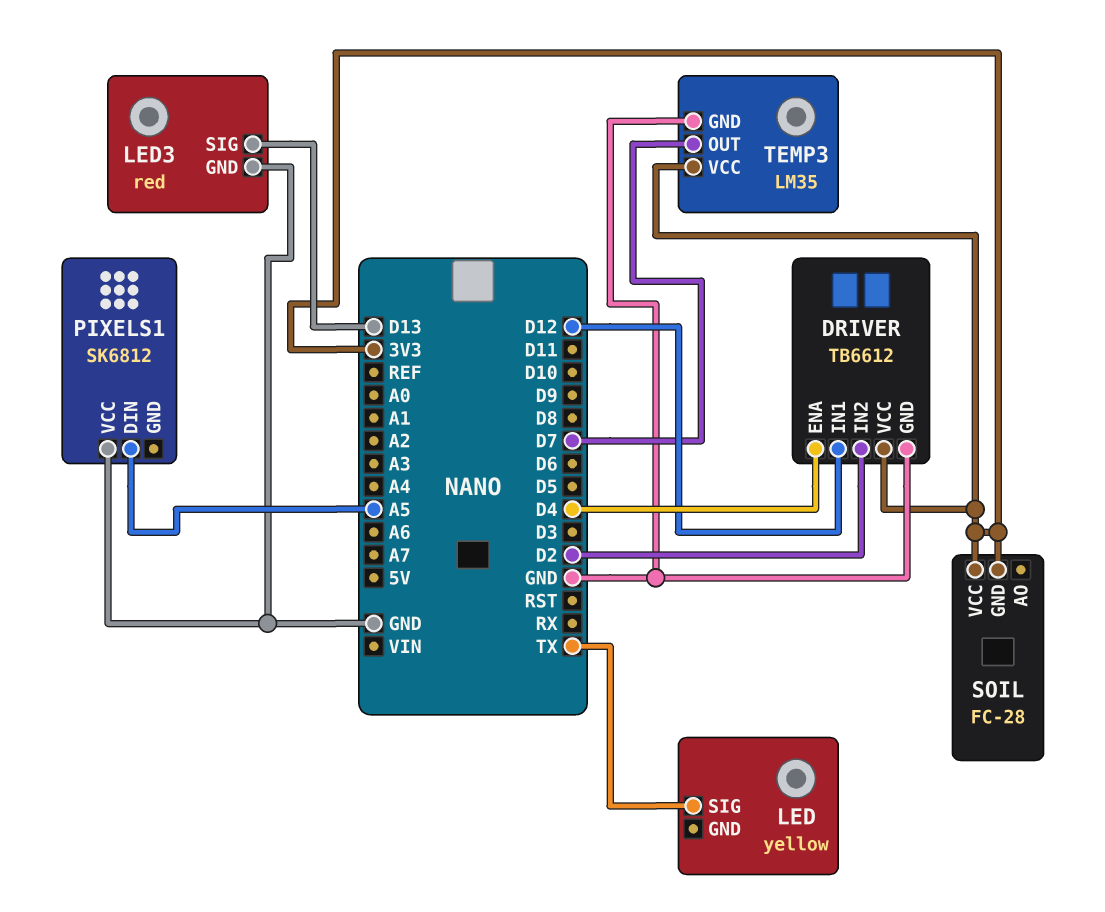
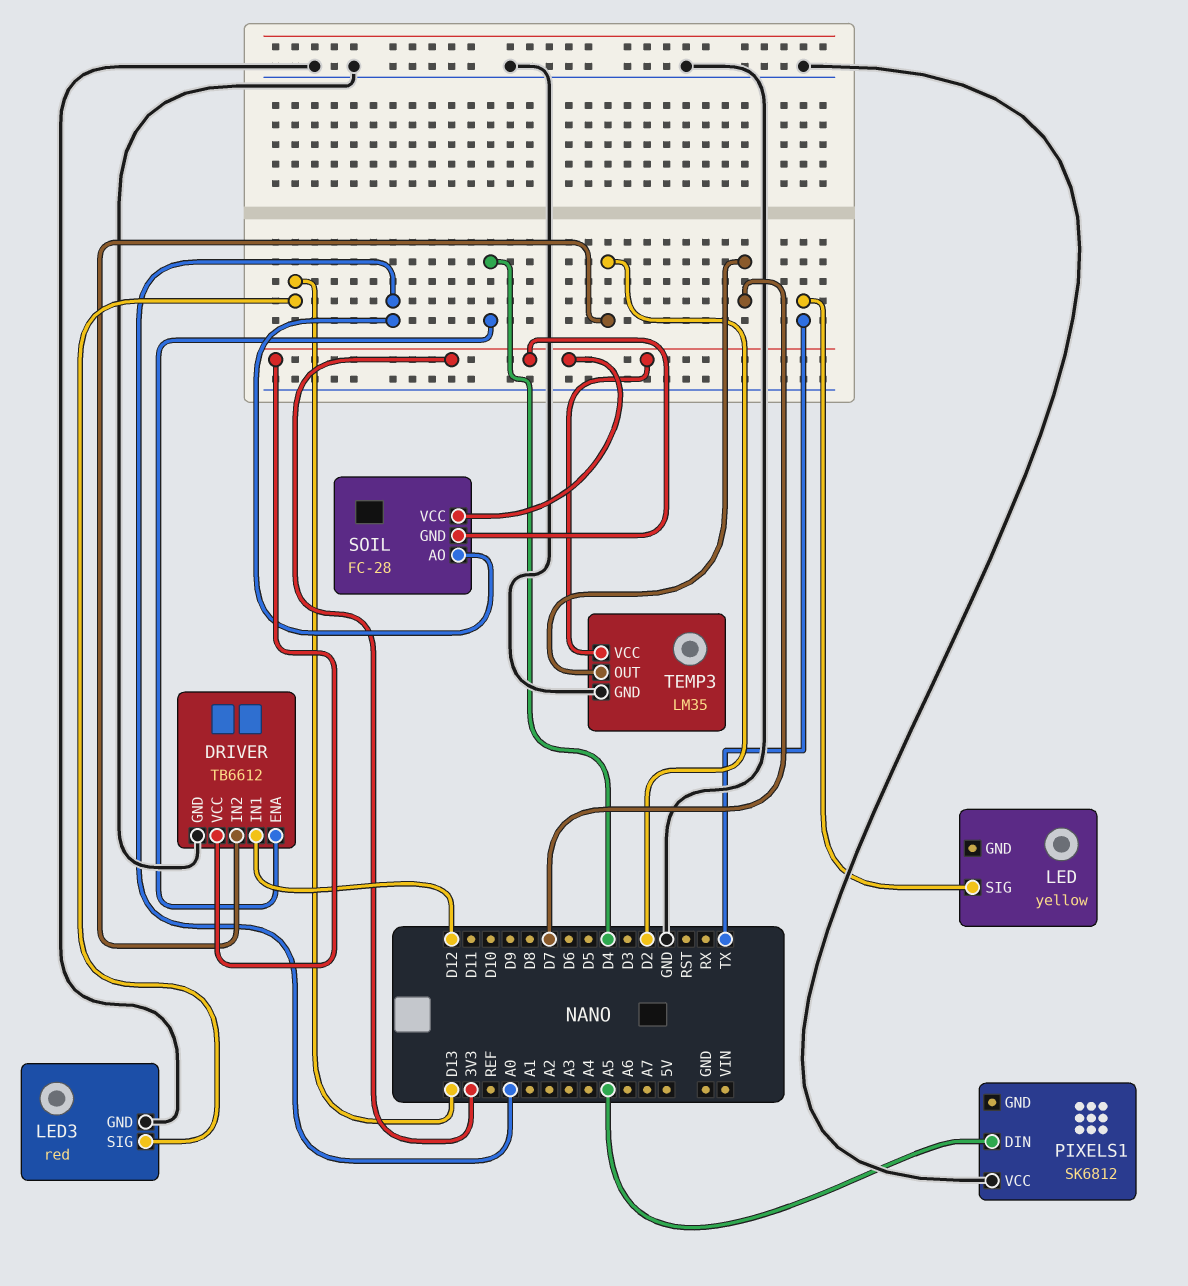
SOIL pin AO: none -> A0

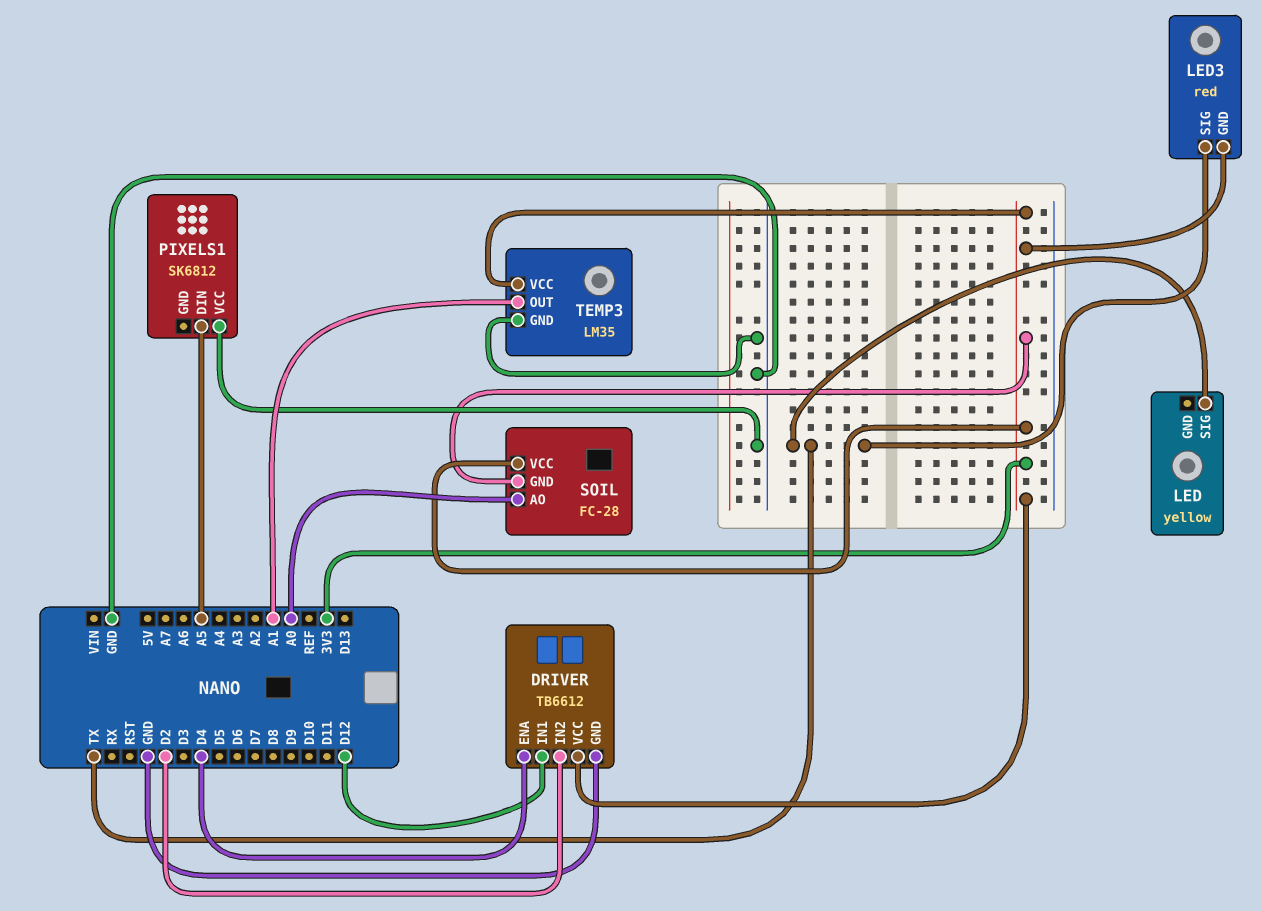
LED3 pin GND: GND -> 3V3
LED3 pin SIG: D13 -> TX
TEMP3 pin OUT: D7 -> A1

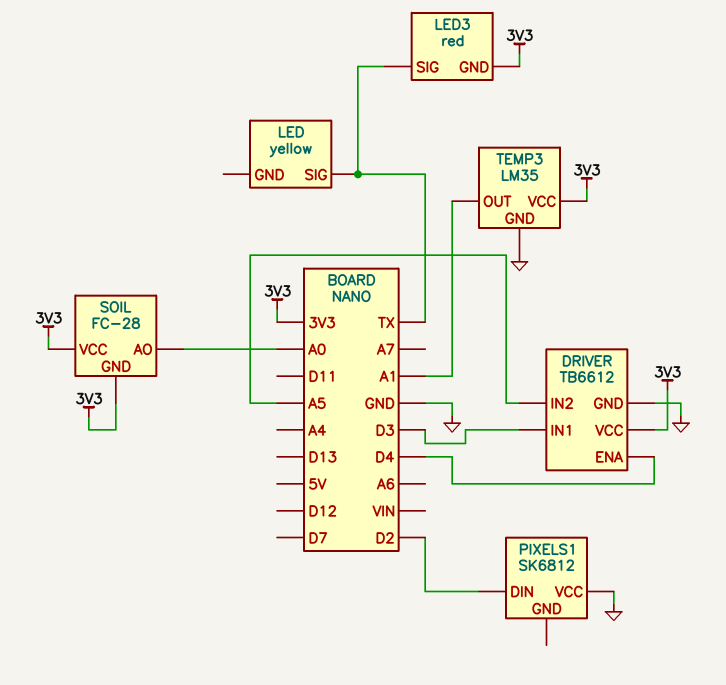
DRIVER pin IN1: D12 -> D3
DRIVER pin IN2: D2 -> A5
PIXELS1 pin DIN: A5 -> D2

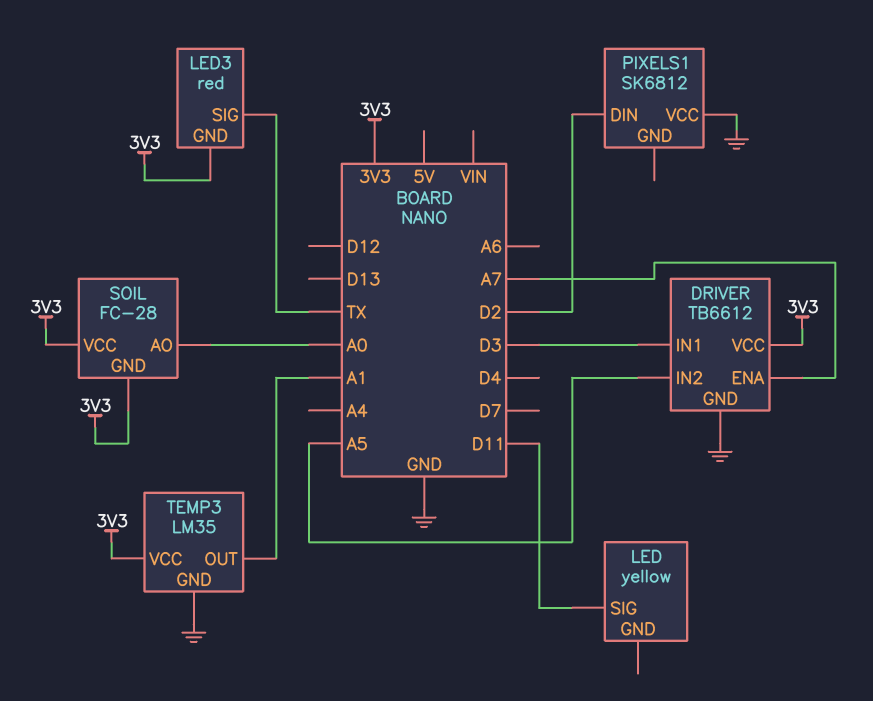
DRIVER pin ENA: D4 -> A7
LED pin SIG: TX -> D11

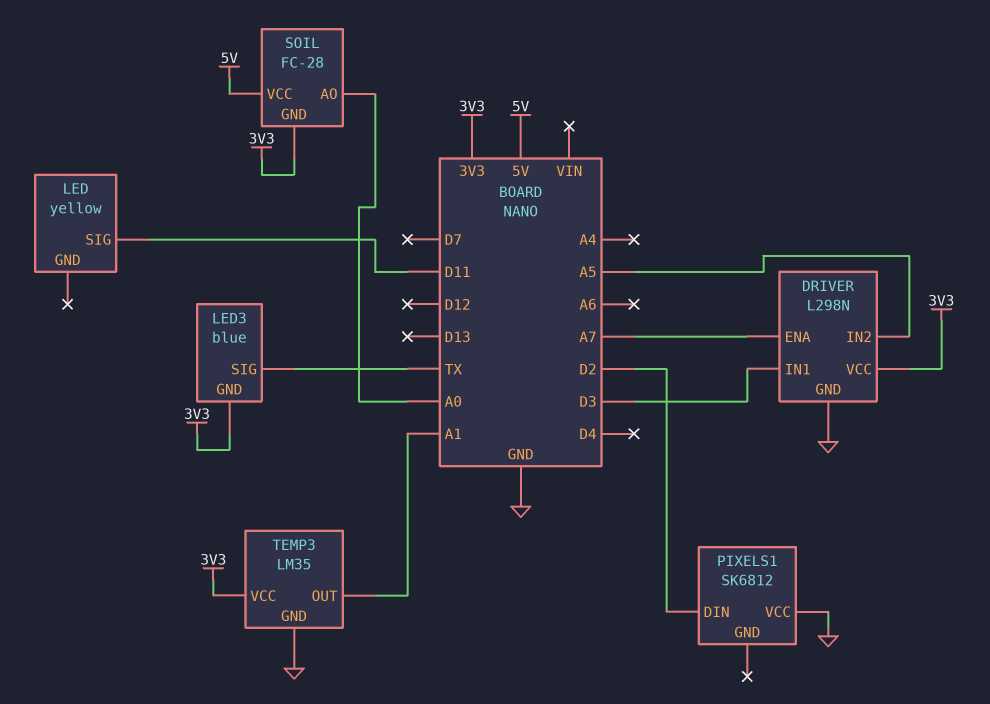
DRIVER: TB6612 -> L298N
LED3: red -> blue
SOIL pin VCC: 3V3 -> 5V

